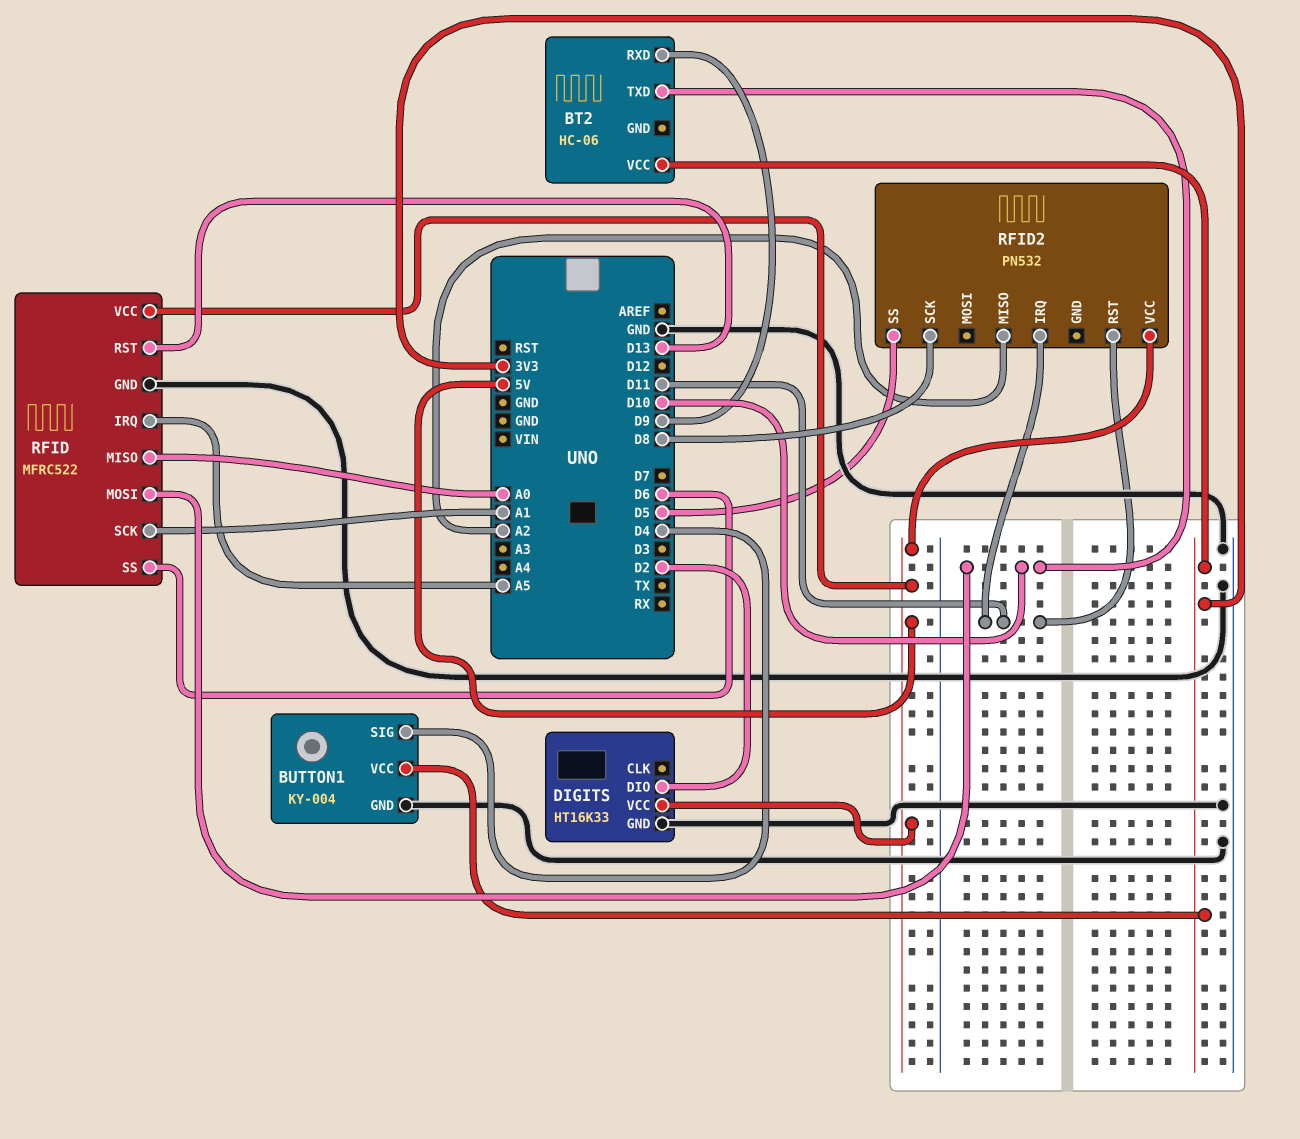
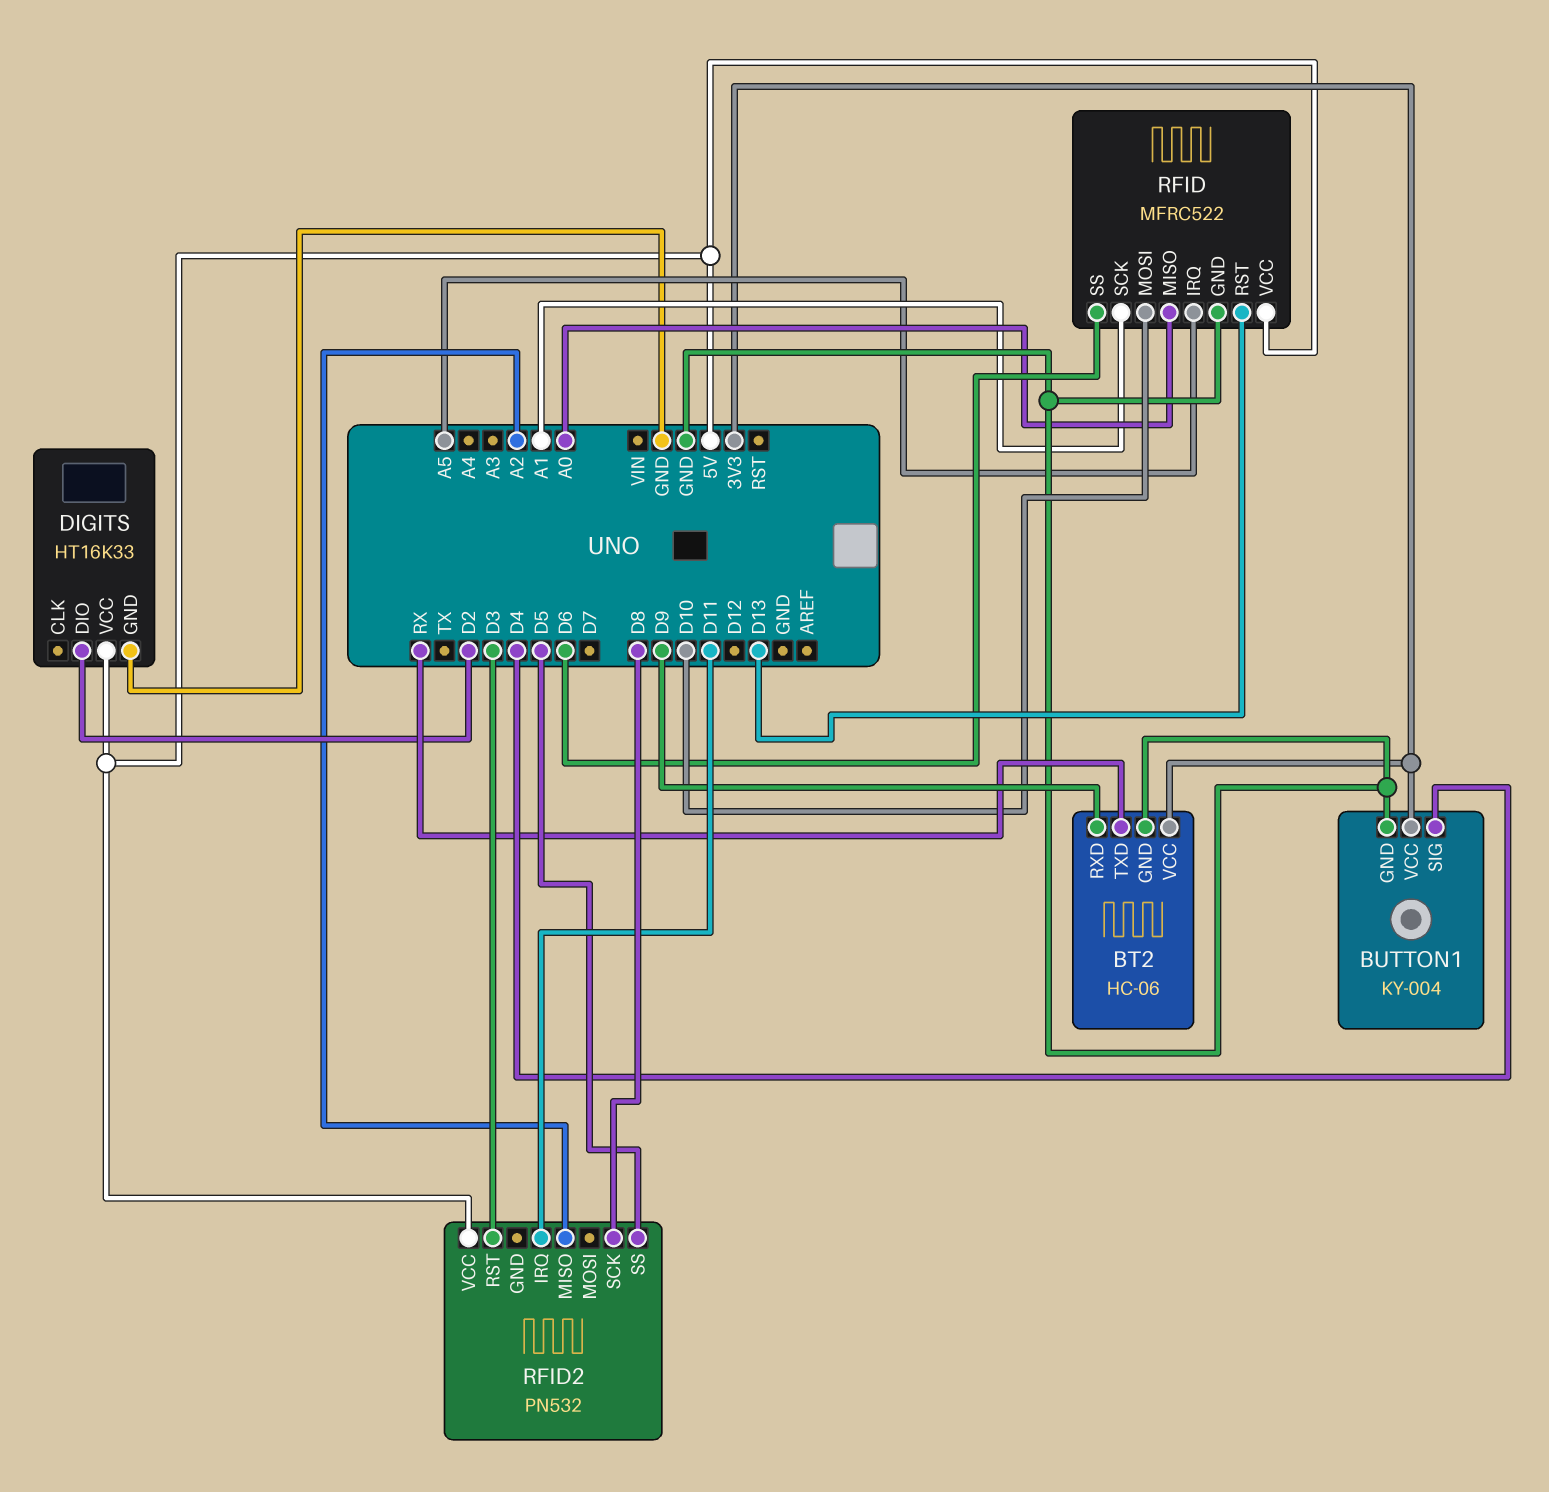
BT2 pin GND: none -> GND
BT2 pin TXD: D10 -> RX
RFID2 pin RST: D11 -> D3

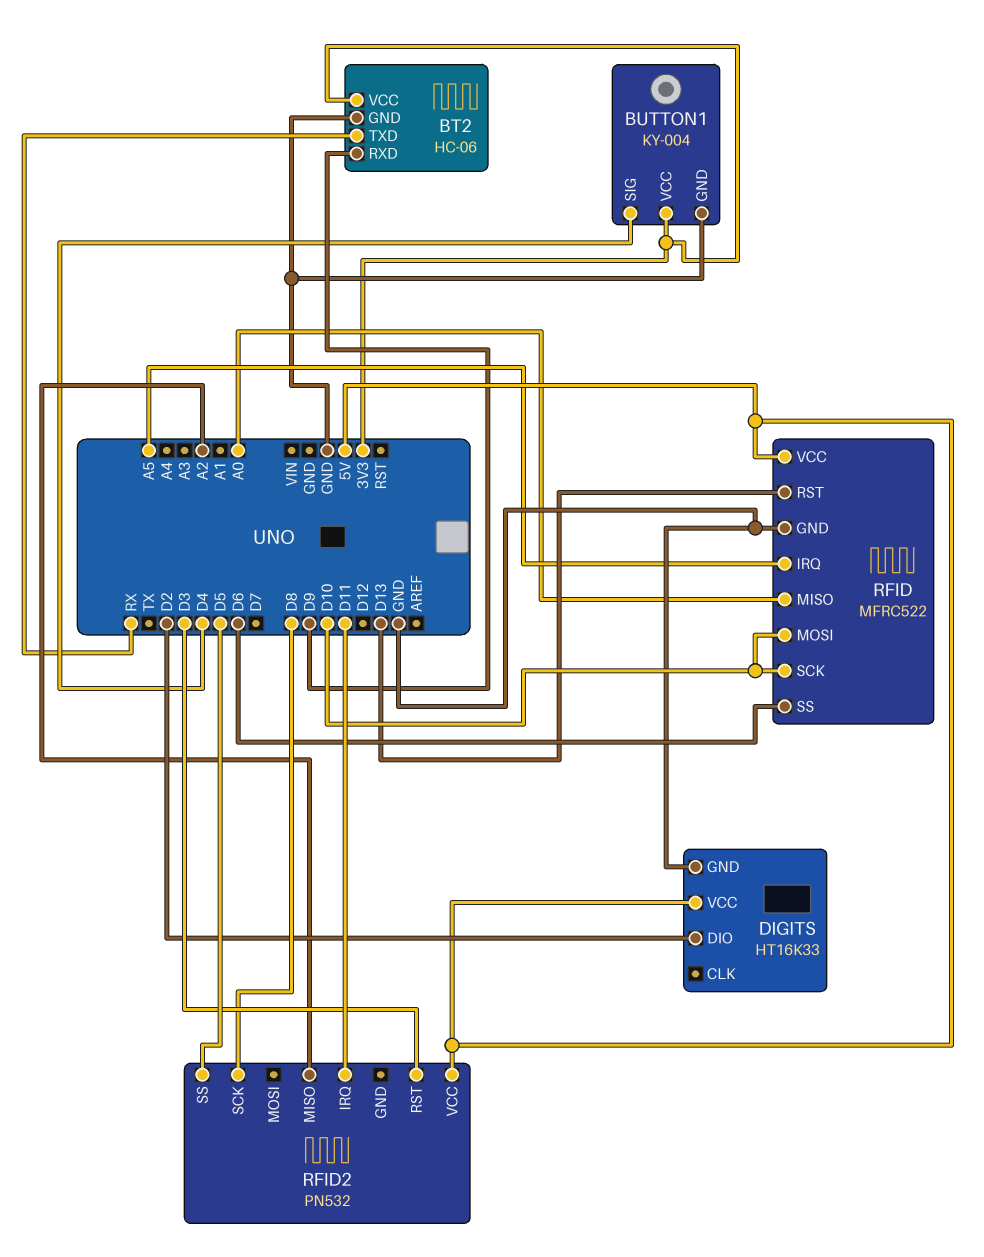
RFID pin SCK: A1 -> D10

